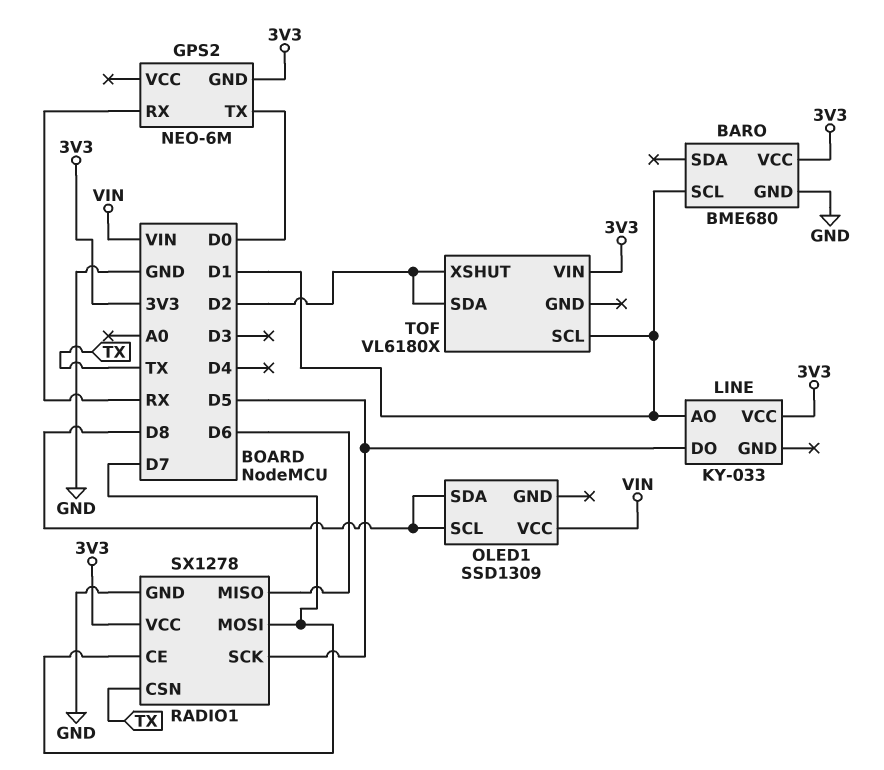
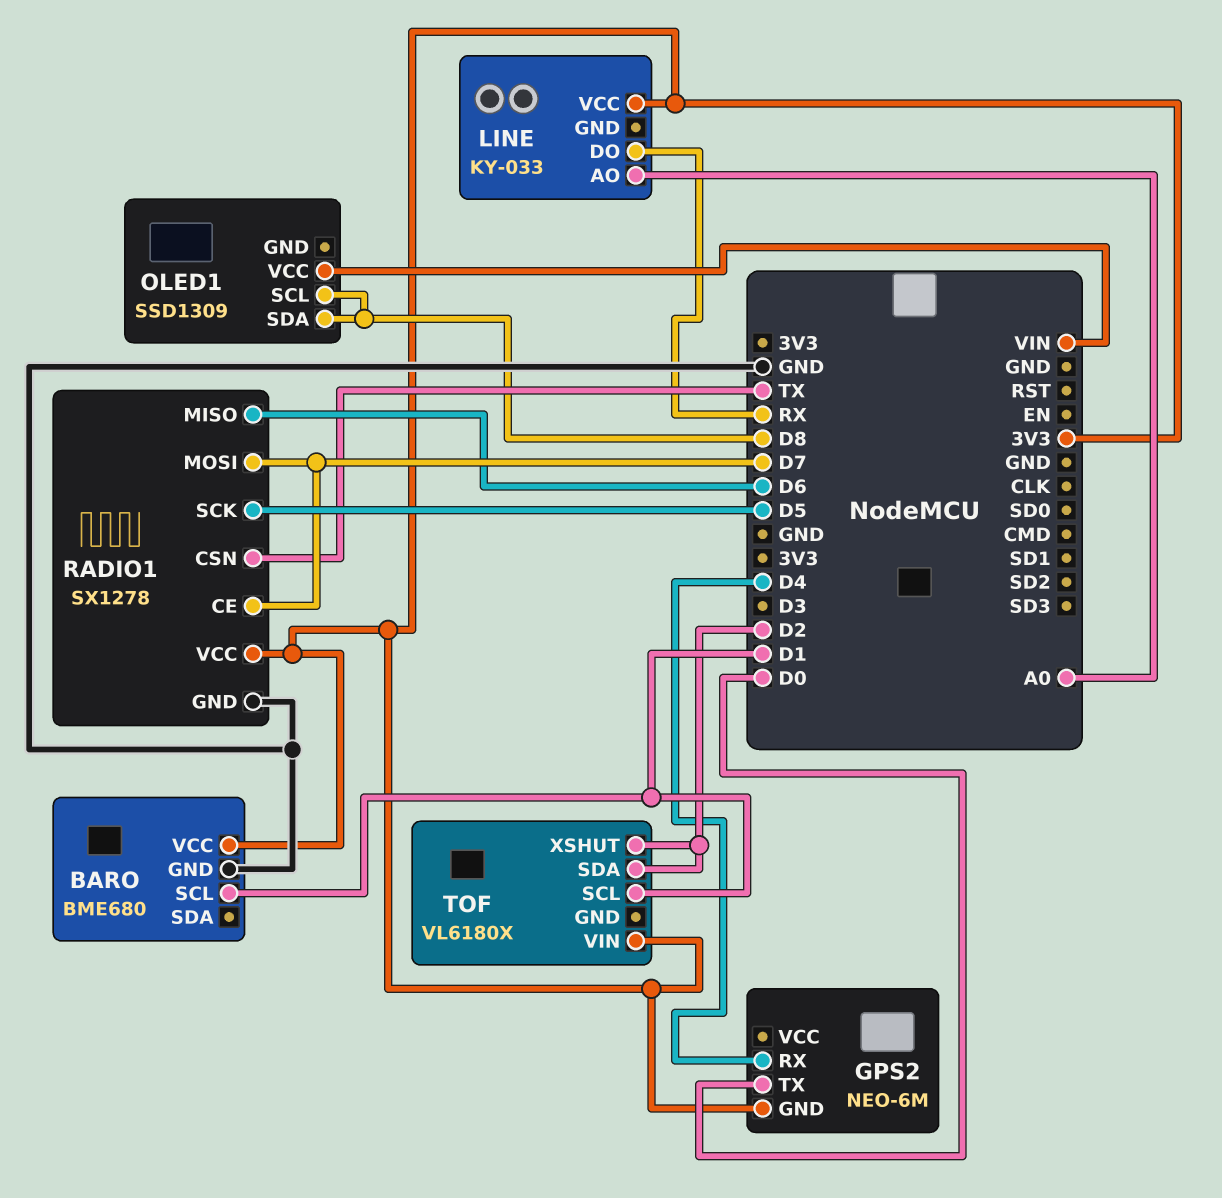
GPS2 pin RX: RX -> D4
LINE pin AO: D1 -> A0
LINE pin DO: D5 -> RX

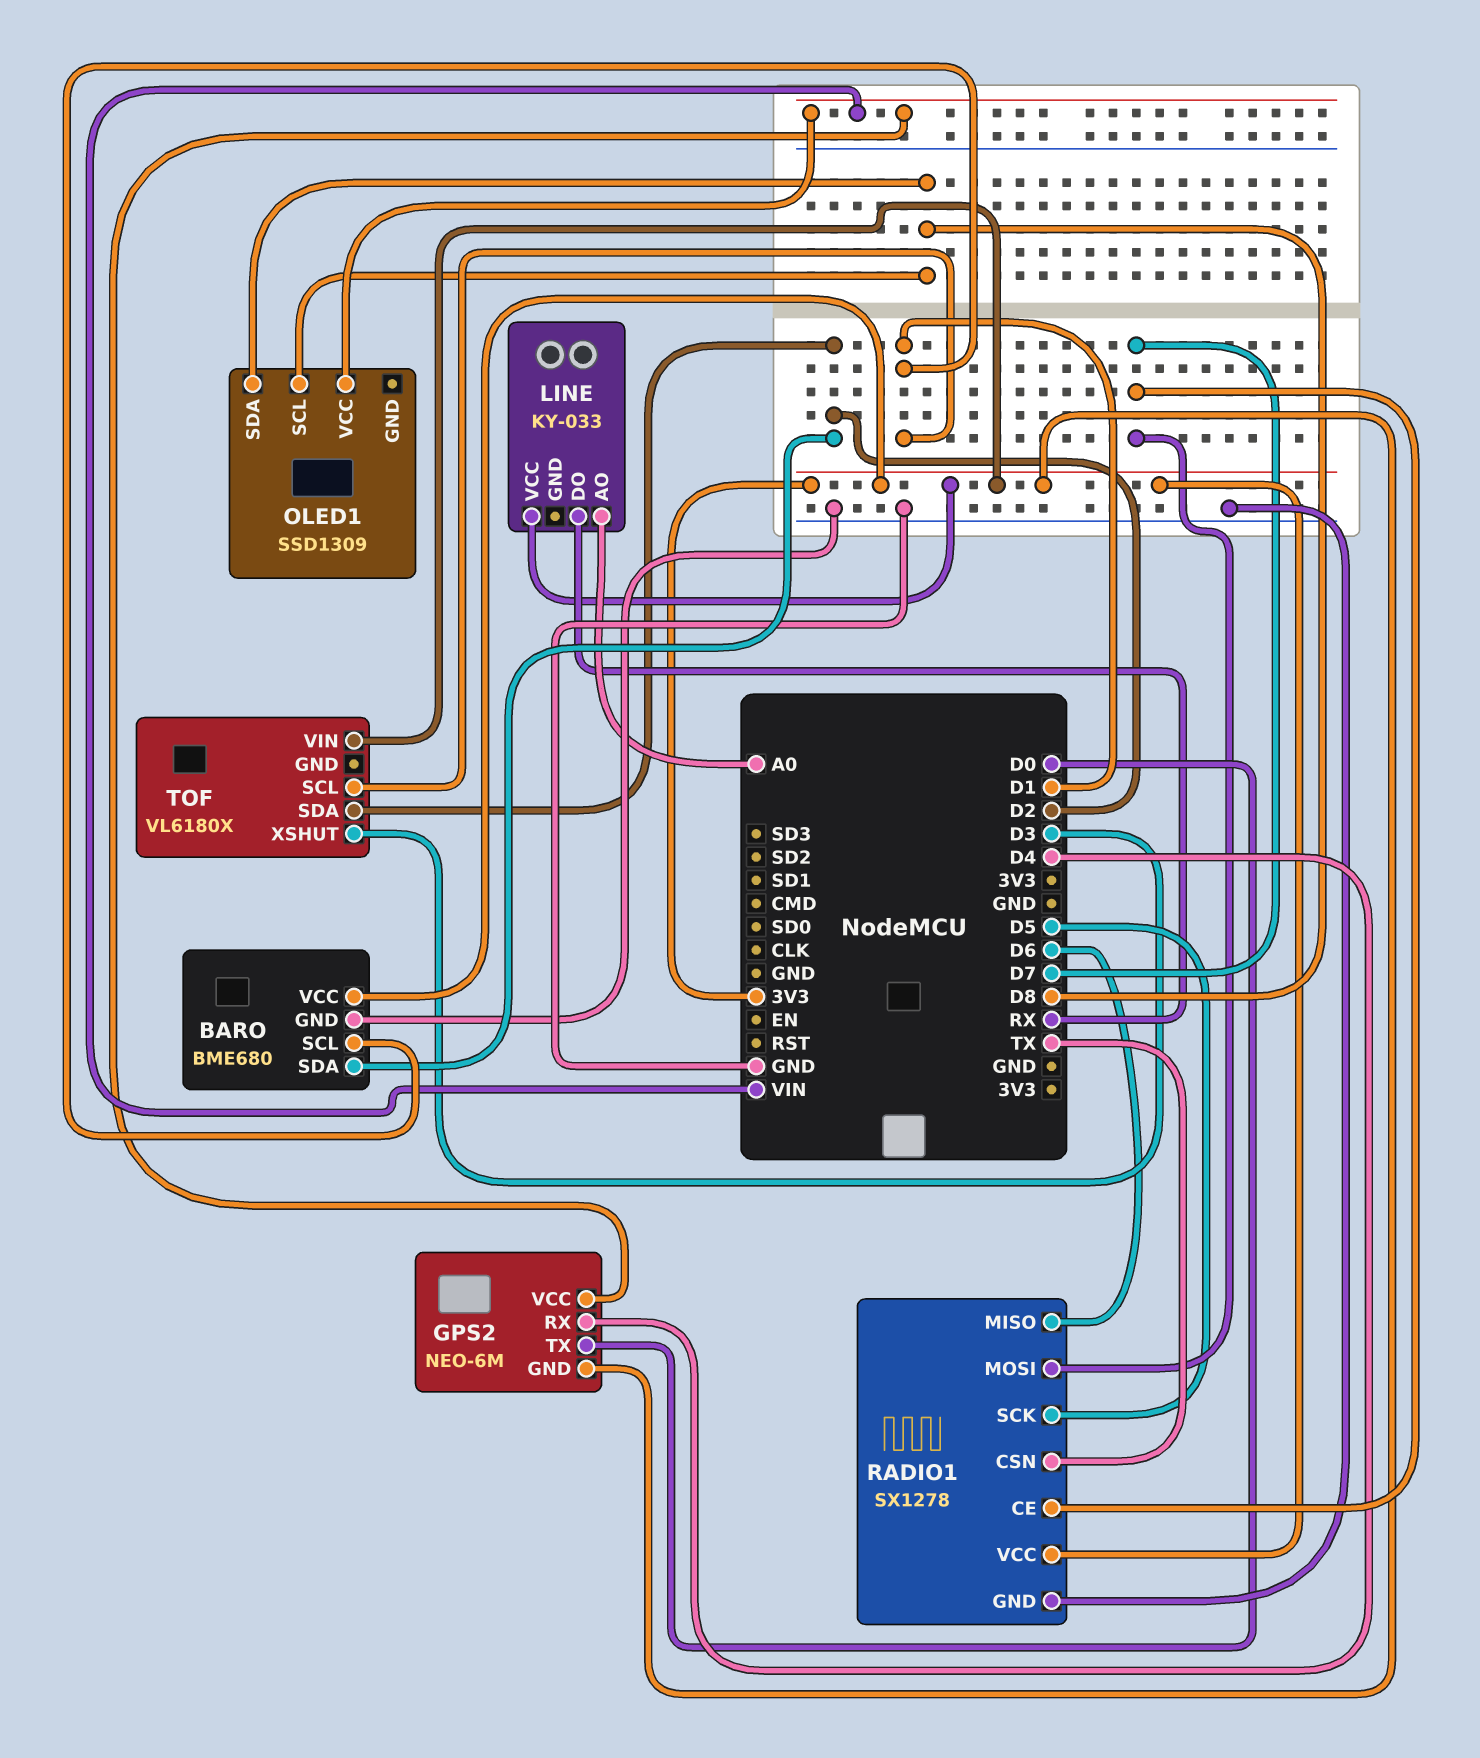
BARO pin SDA: none -> D2
GPS2 pin VCC: none -> VIN
TOF pin XSHUT: D2 -> D3

